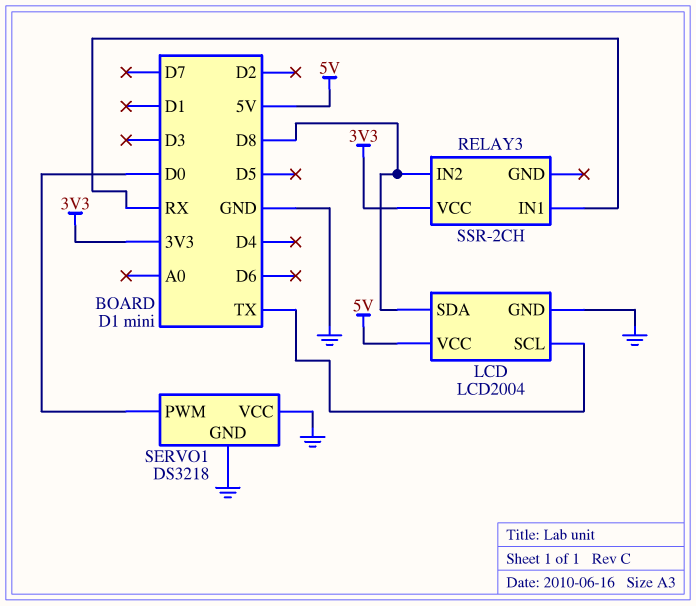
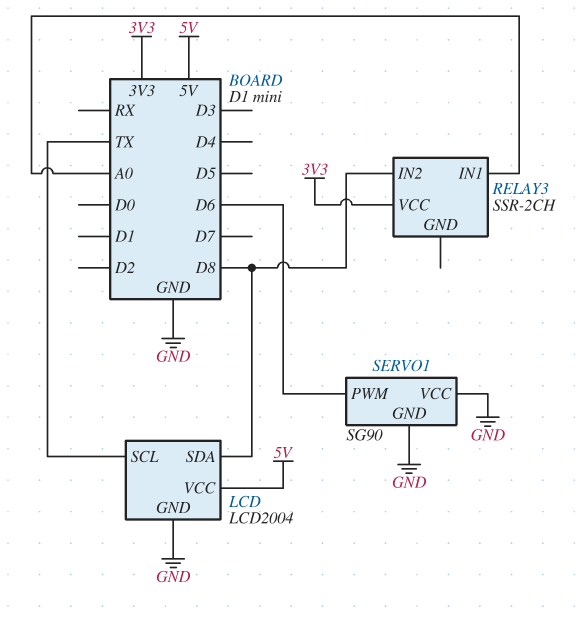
RELAY3 pin IN1: RX -> A0
SERVO1: DS3218 -> SG90
SERVO1 pin PWM: D0 -> D6

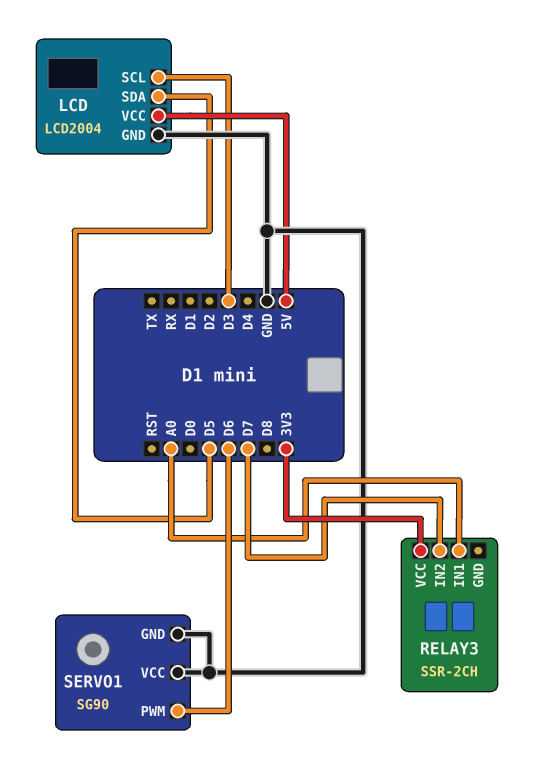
LCD pin SCL: TX -> D3
LCD pin SDA: D8 -> D5
RELAY3 pin IN2: D8 -> D7

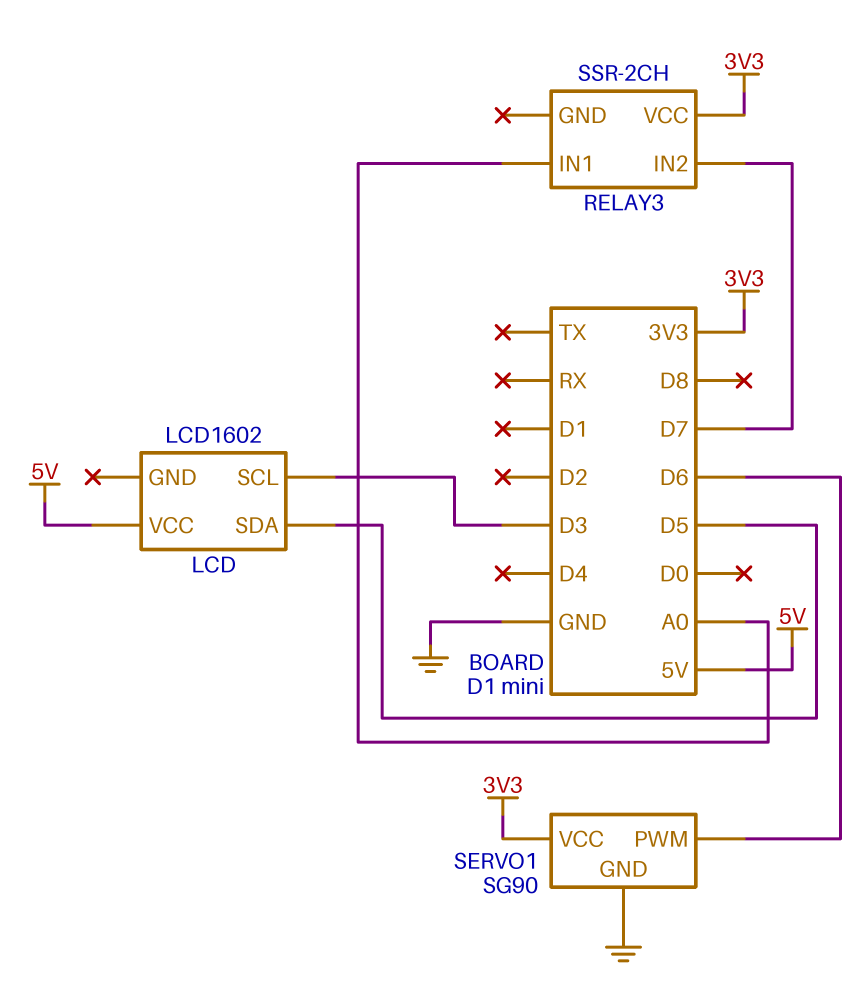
LCD: LCD2004 -> LCD1602
LCD pin GND: GND -> none
SERVO1 pin VCC: GND -> 3V3

